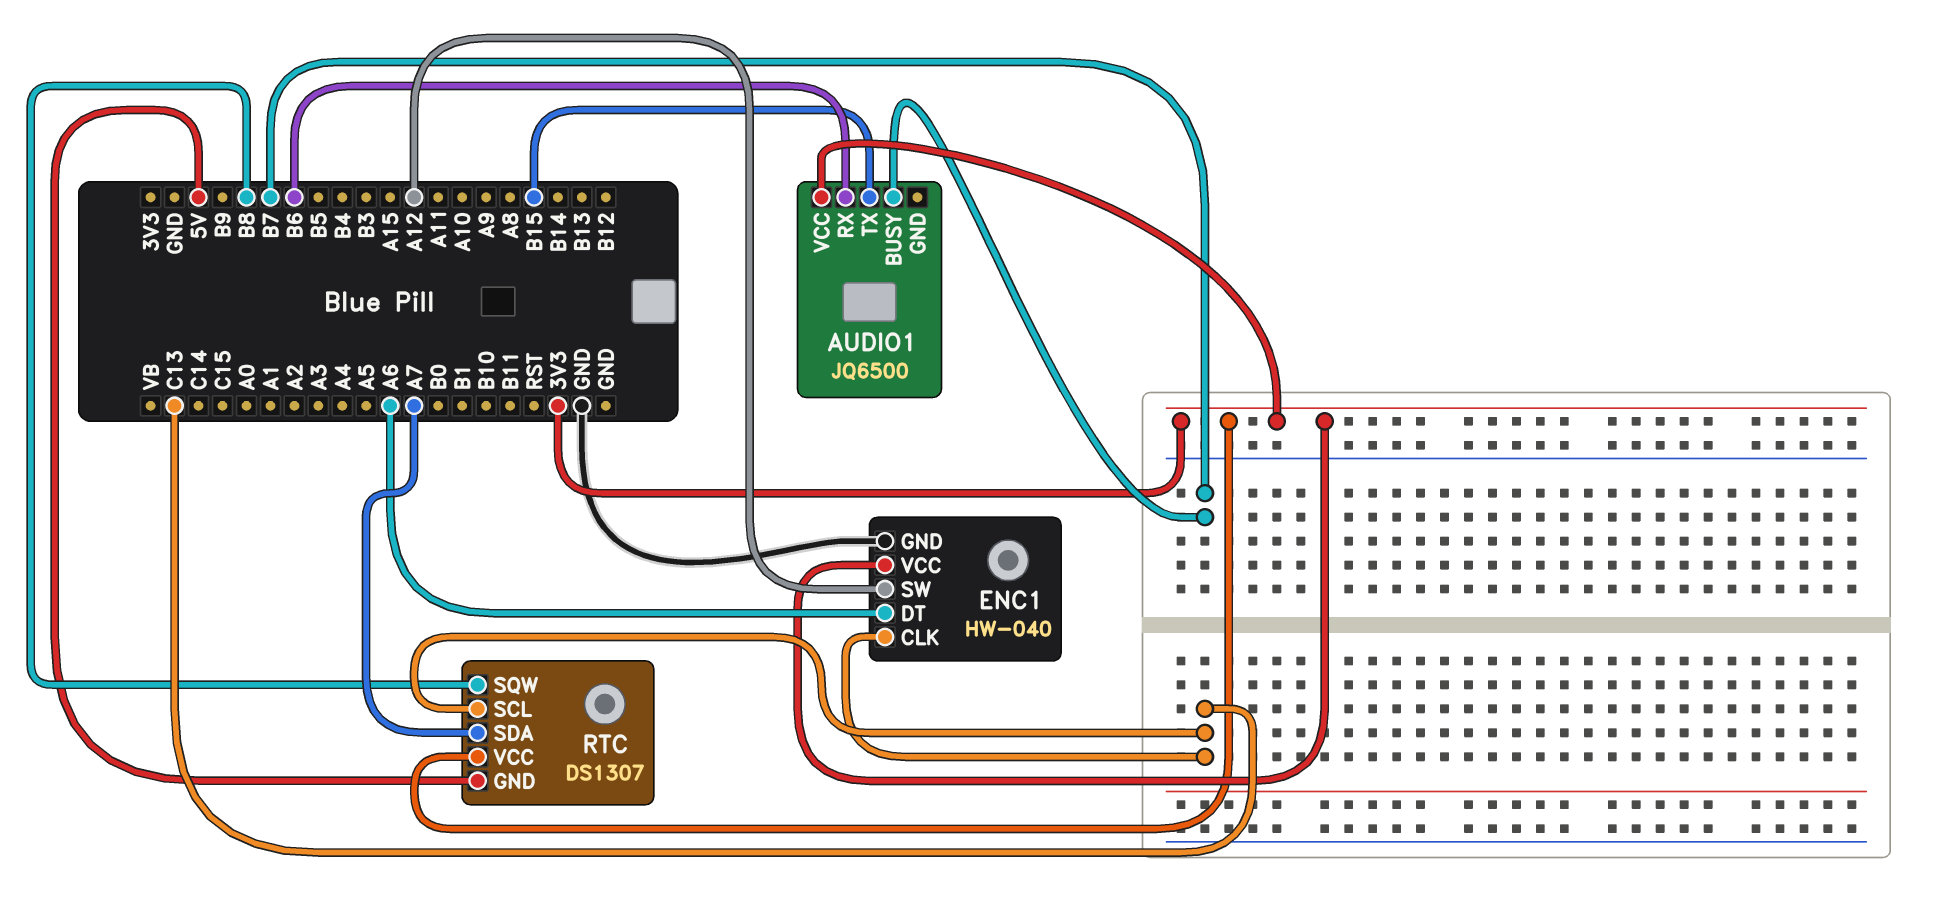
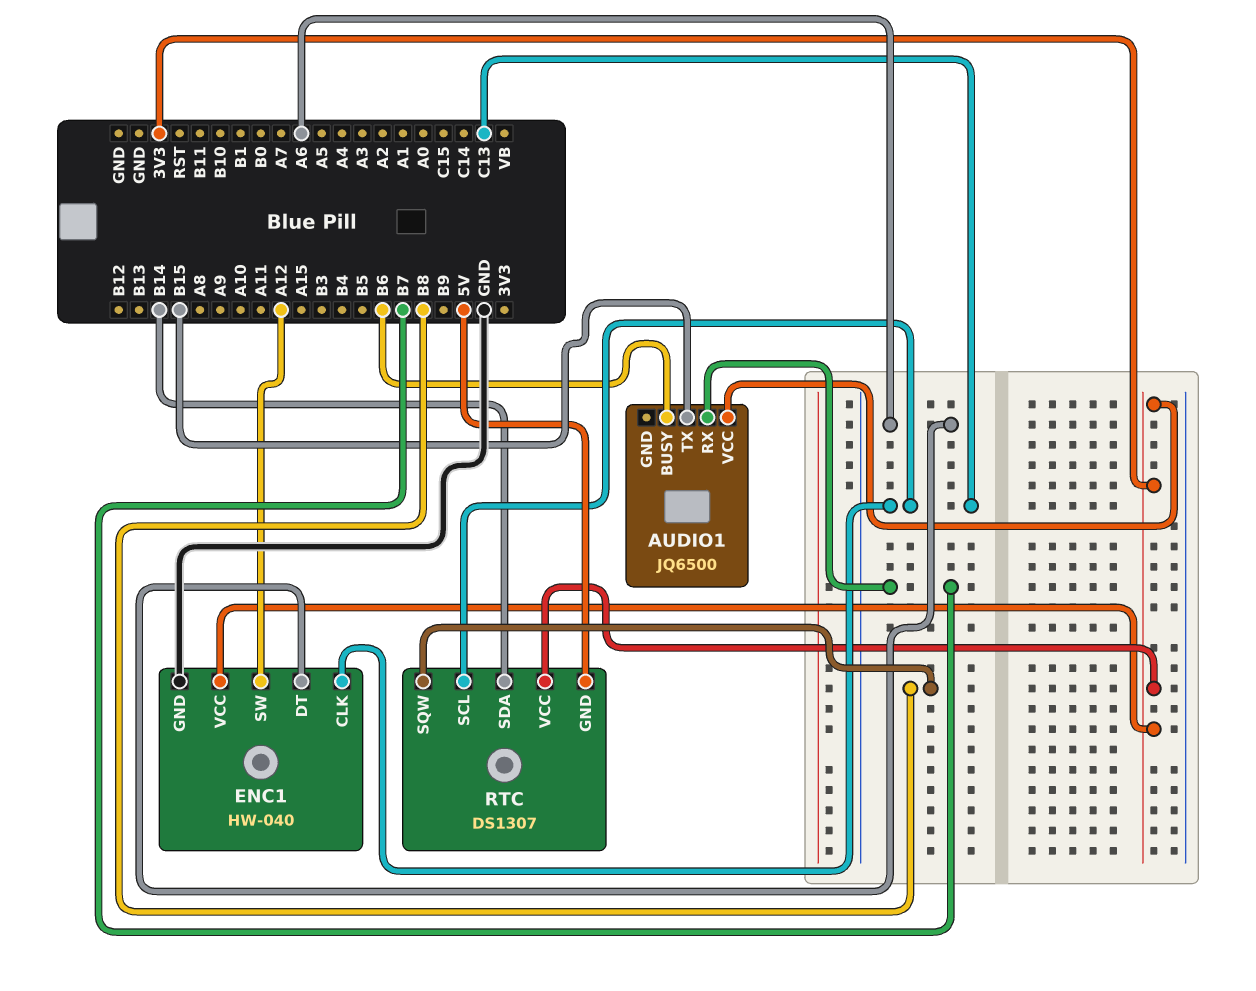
AUDIO1 pin BUSY: B7 -> B6
AUDIO1 pin RX: B6 -> B7
RTC pin SDA: A7 -> B14

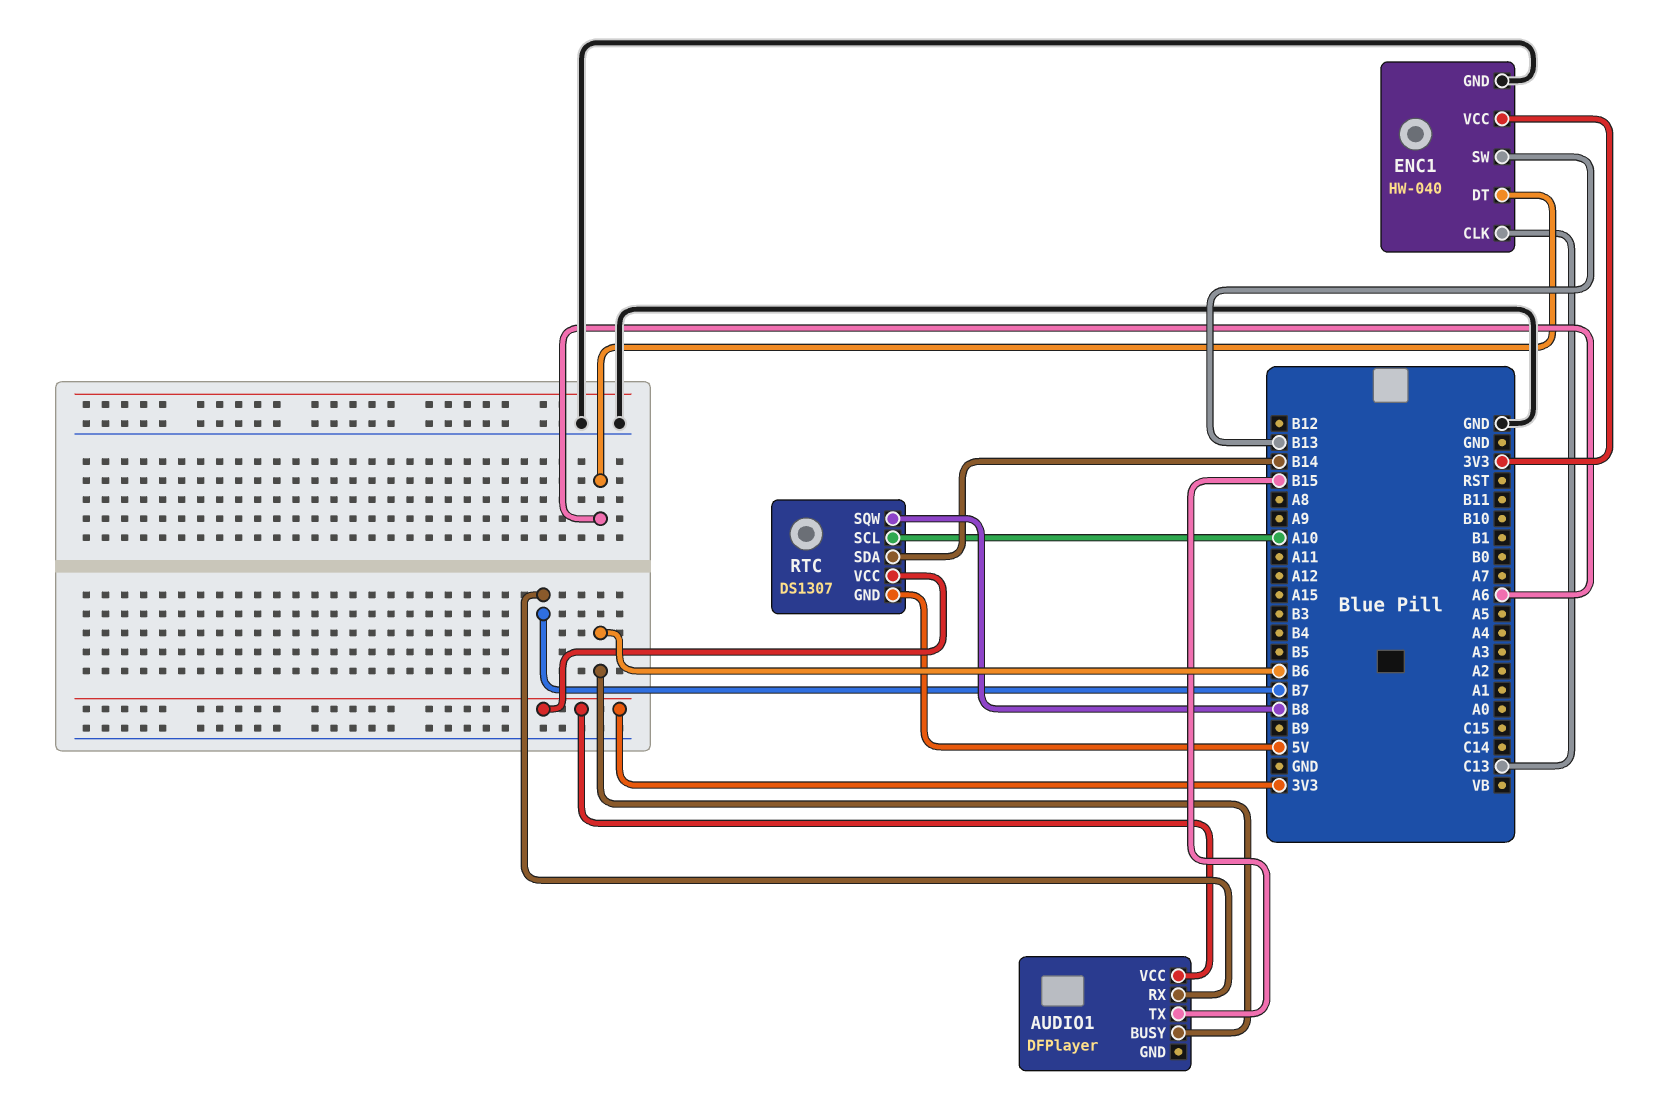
AUDIO1: JQ6500 -> DFPlayer
ENC1 pin SW: A12 -> B13
RTC pin SCL: C13 -> A10

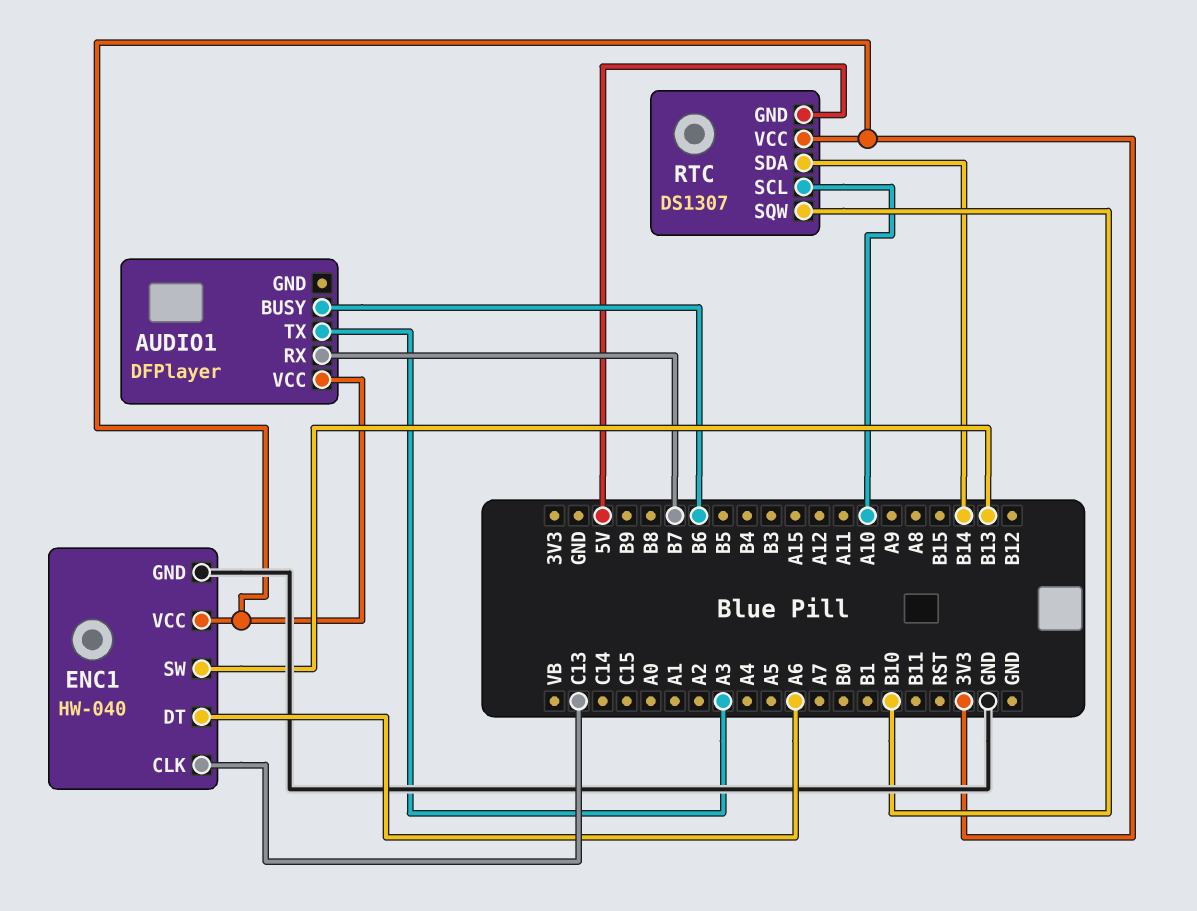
AUDIO1 pin TX: B15 -> A3
RTC pin SQW: B8 -> B10

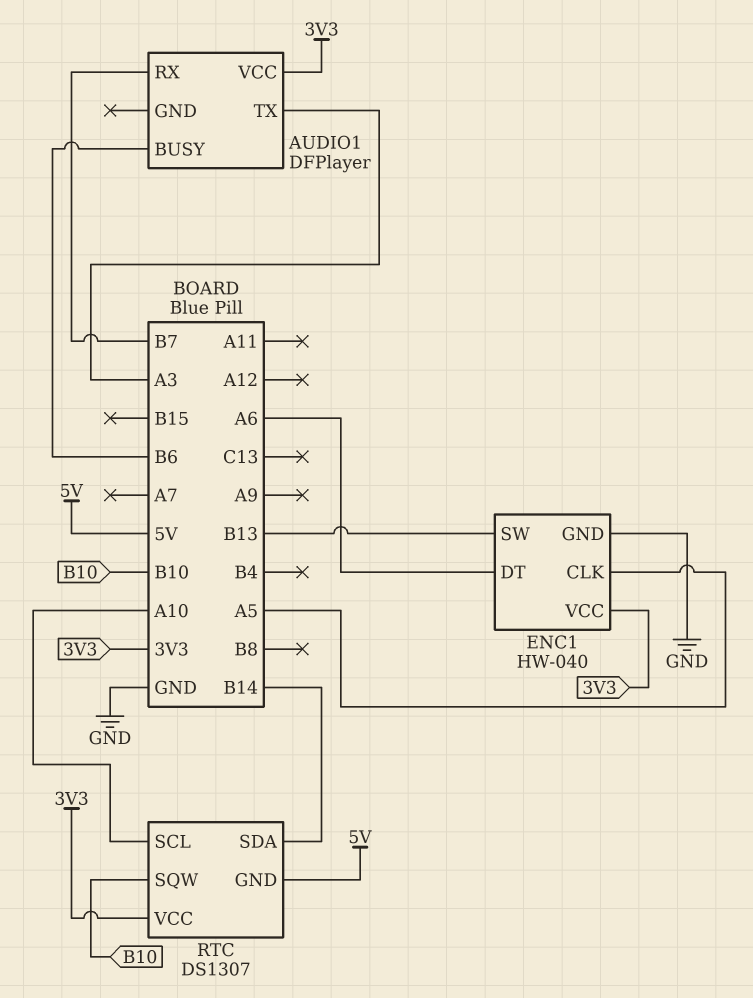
ENC1 pin CLK: C13 -> A5

